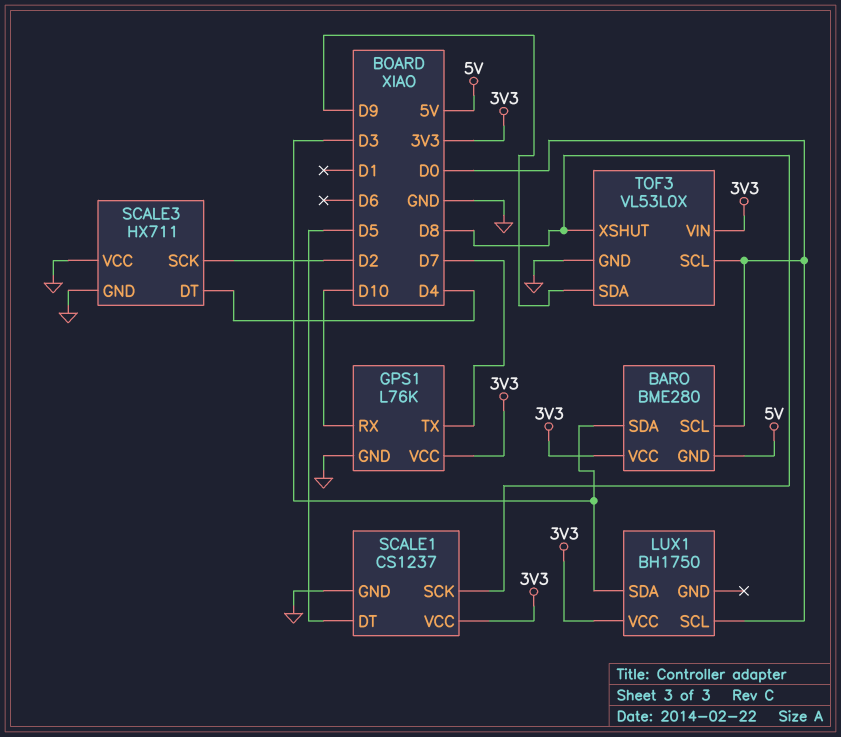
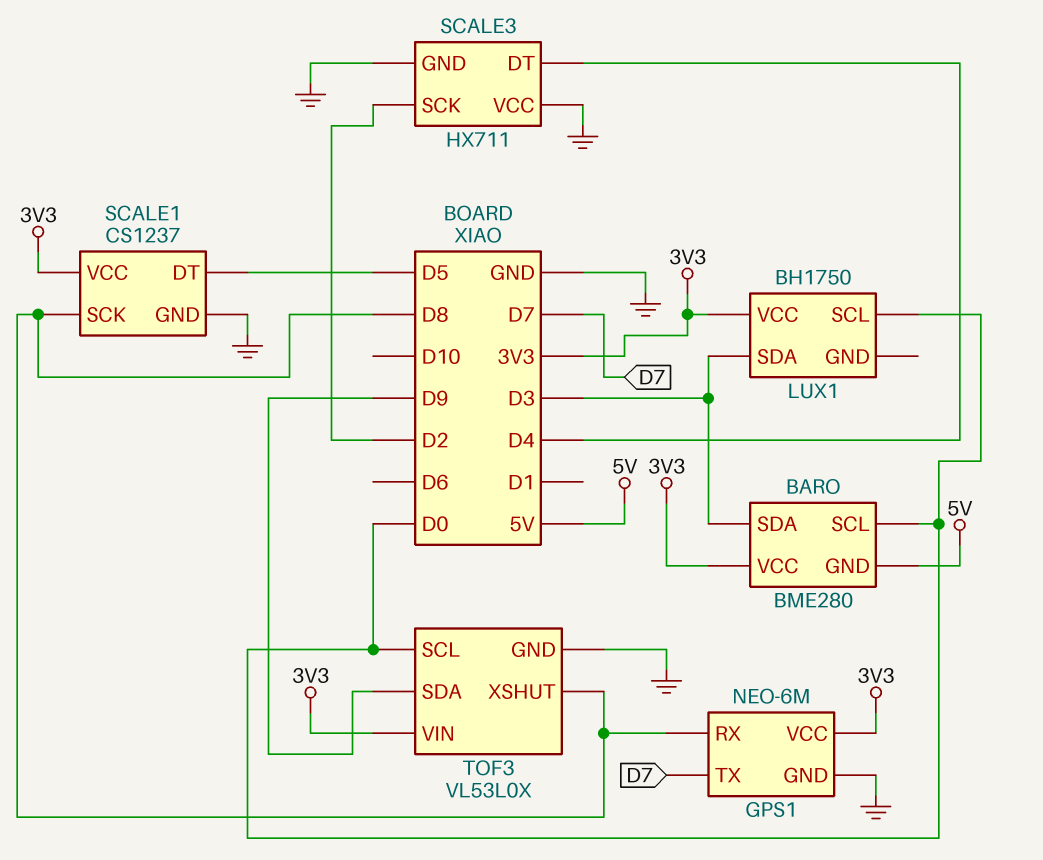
GPS1: L76K -> NEO-6M
GPS1 pin RX: D10 -> D8

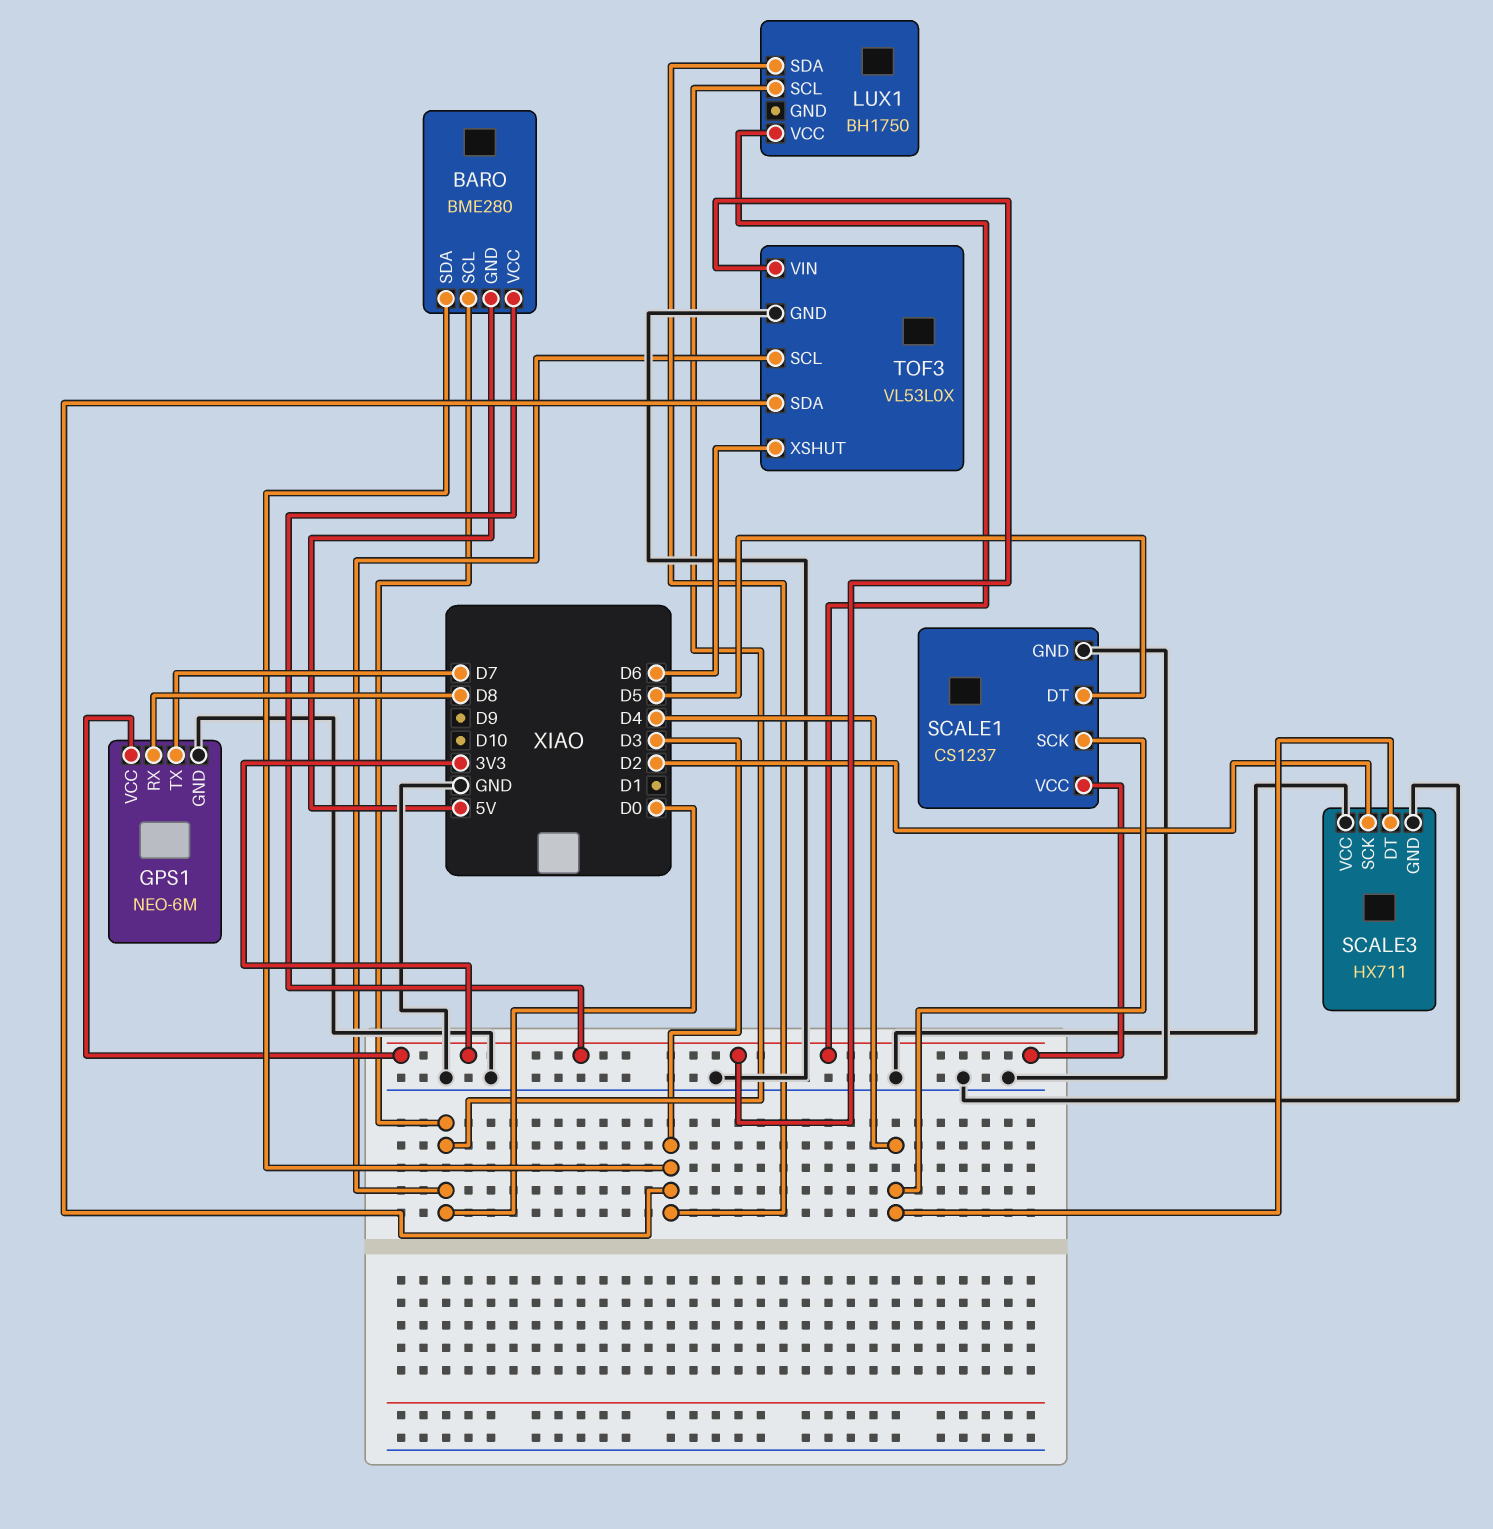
SCALE1 pin SCK: D8 -> D4
TOF3 pin SDA: D9 -> D3
TOF3 pin XSHUT: D8 -> D6

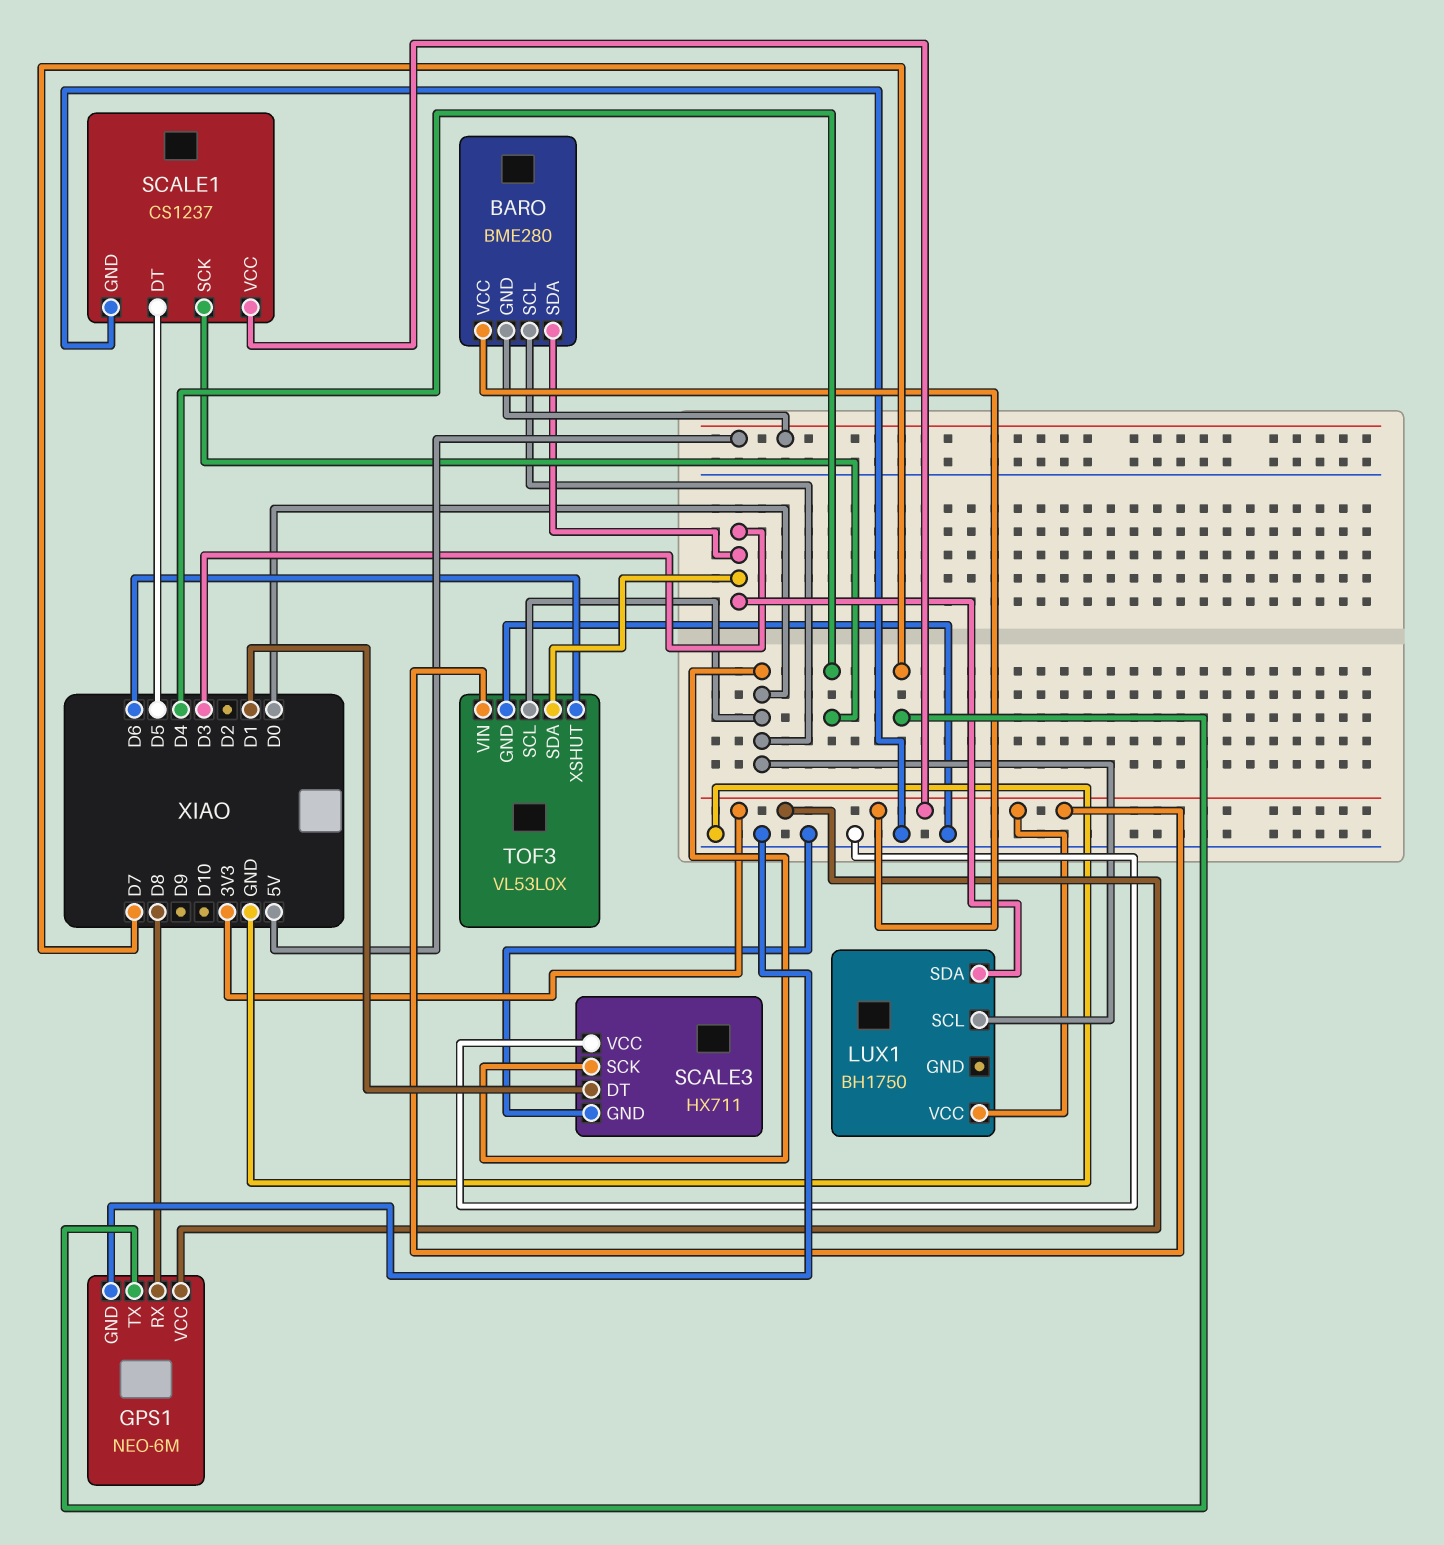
SCALE3 pin DT: D4 -> D1
SCALE3 pin SCK: D2 -> D0

